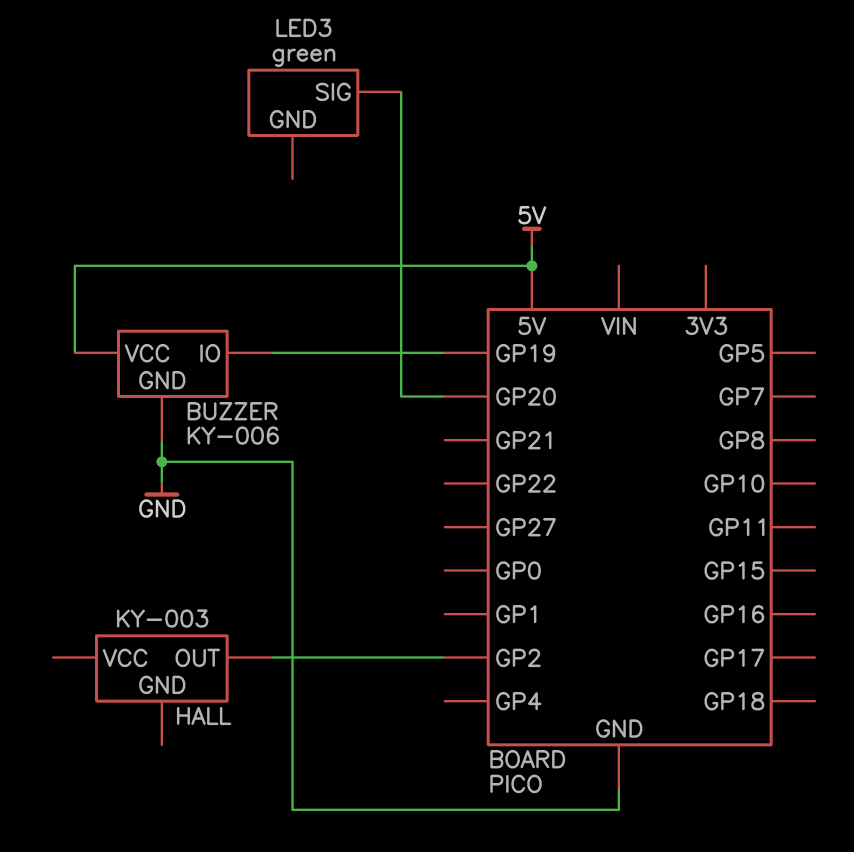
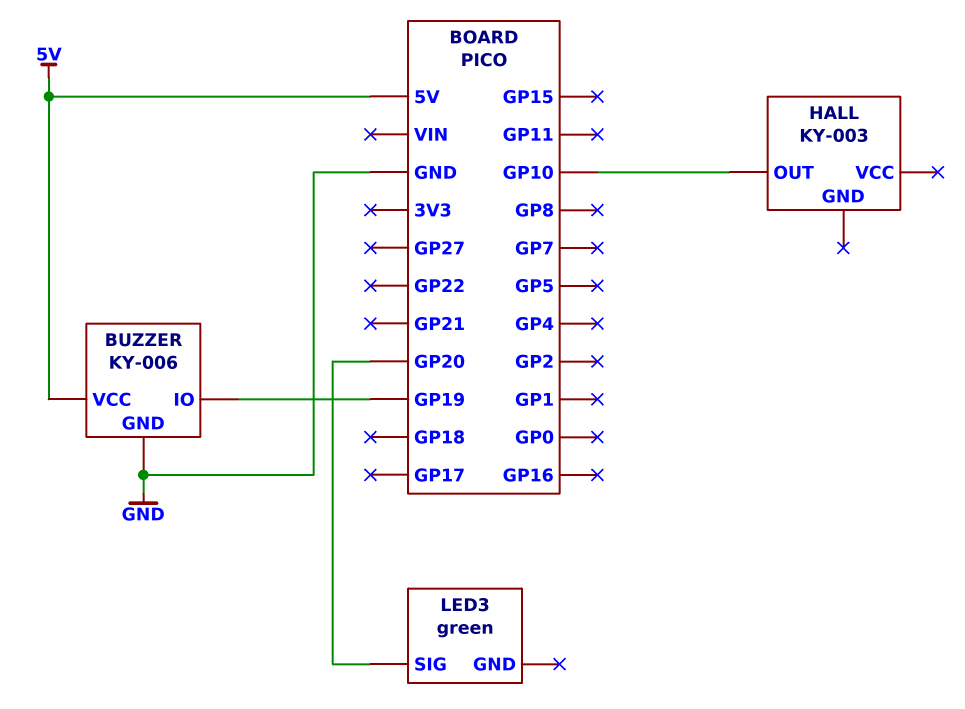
HALL pin OUT: GP2 -> GP10

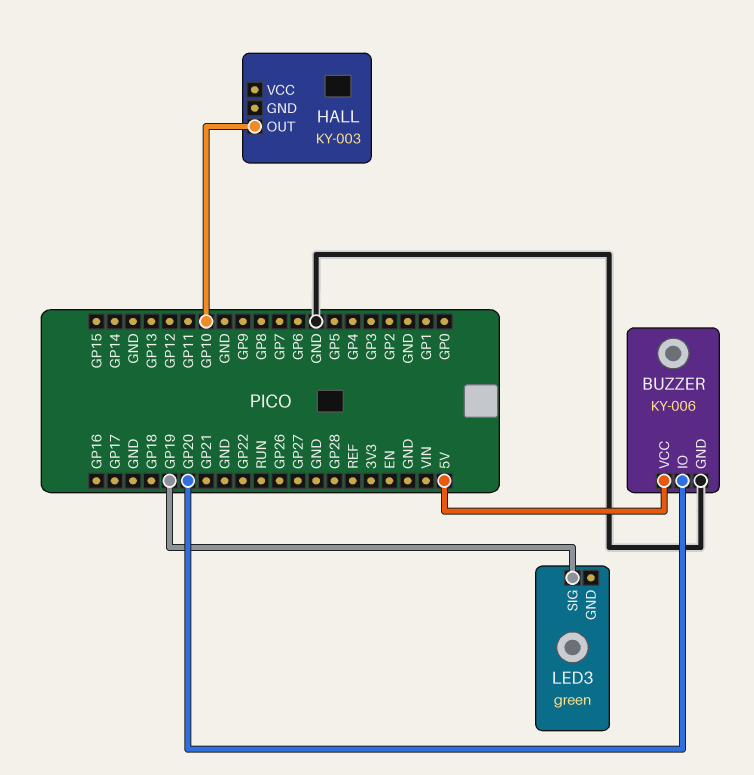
BUZZER pin IO: GP19 -> GP20
LED3 pin SIG: GP20 -> GP19

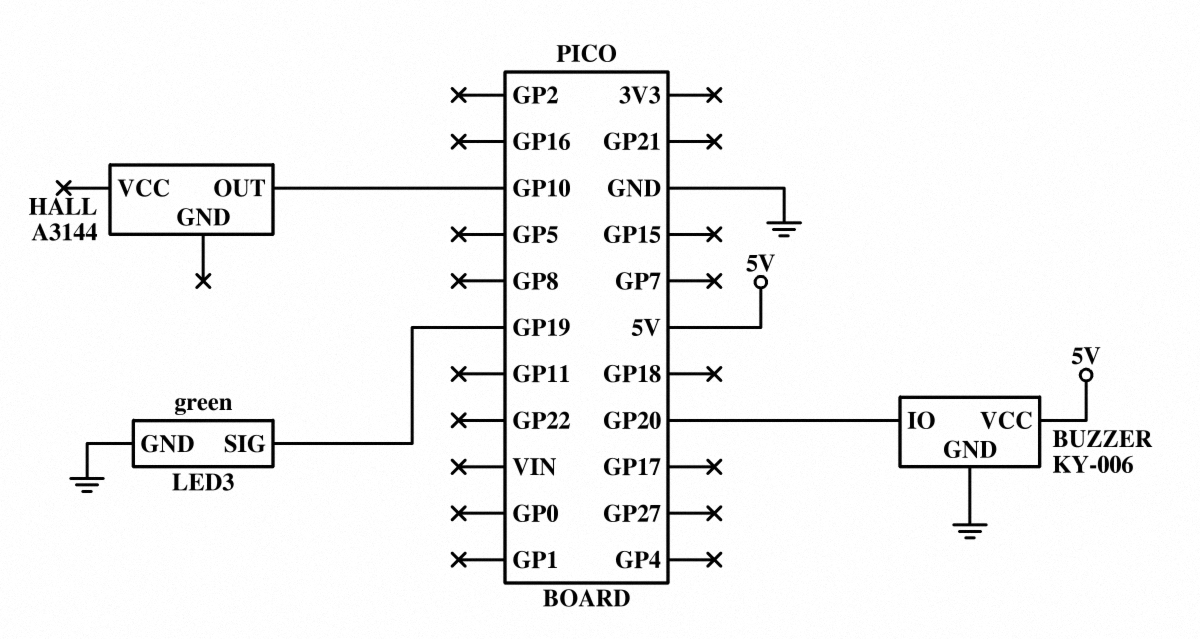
HALL: KY-003 -> A3144
LED3 pin GND: none -> GND

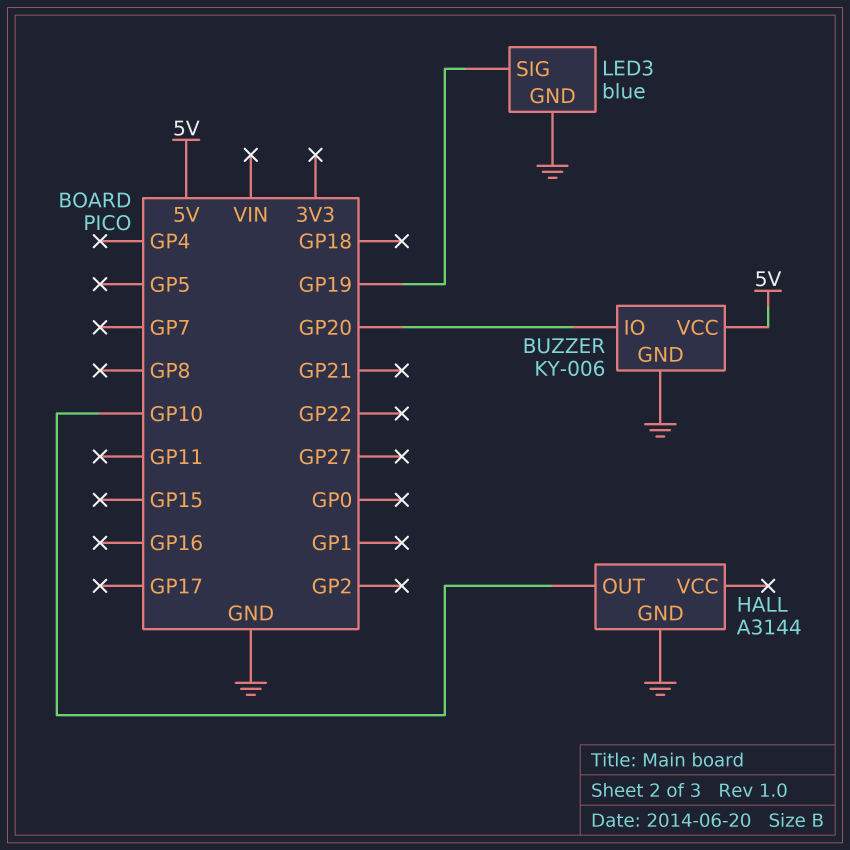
HALL pin GND: none -> GND
LED3: green -> blue

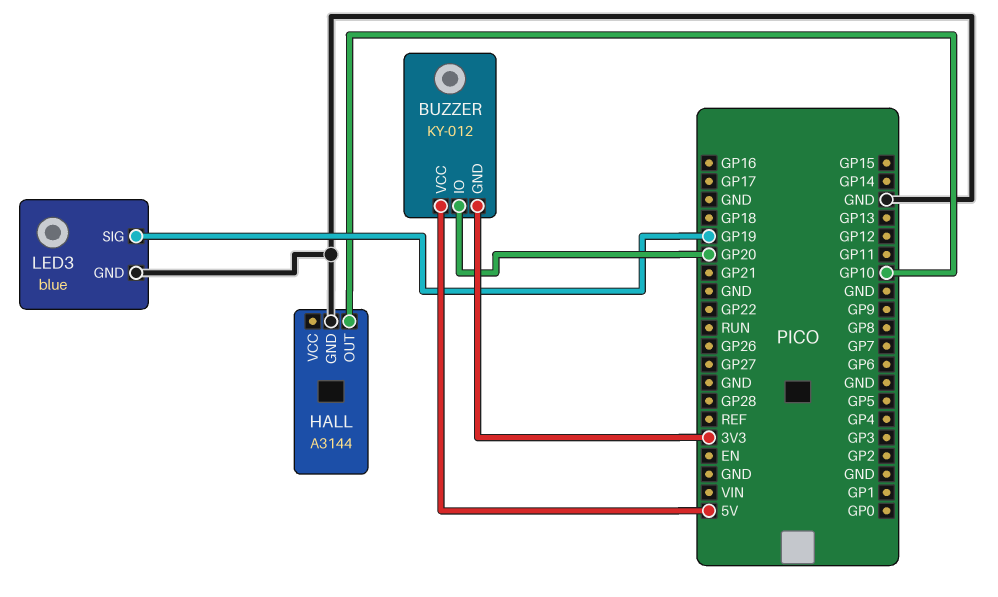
BUZZER: KY-006 -> KY-012
BUZZER pin GND: GND -> 3V3

